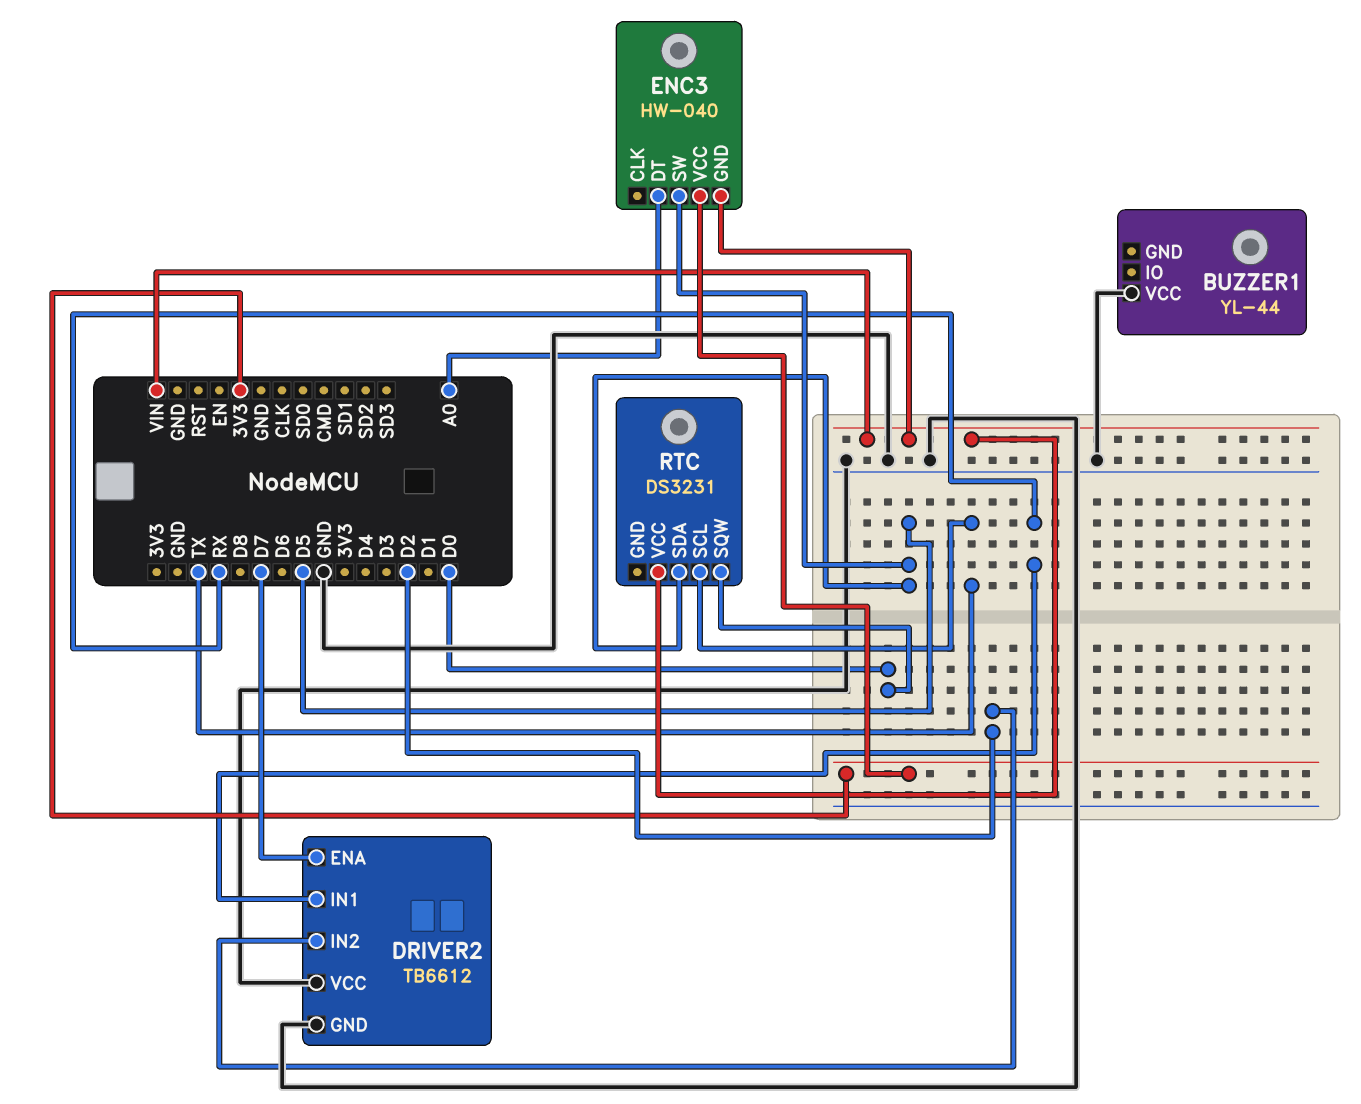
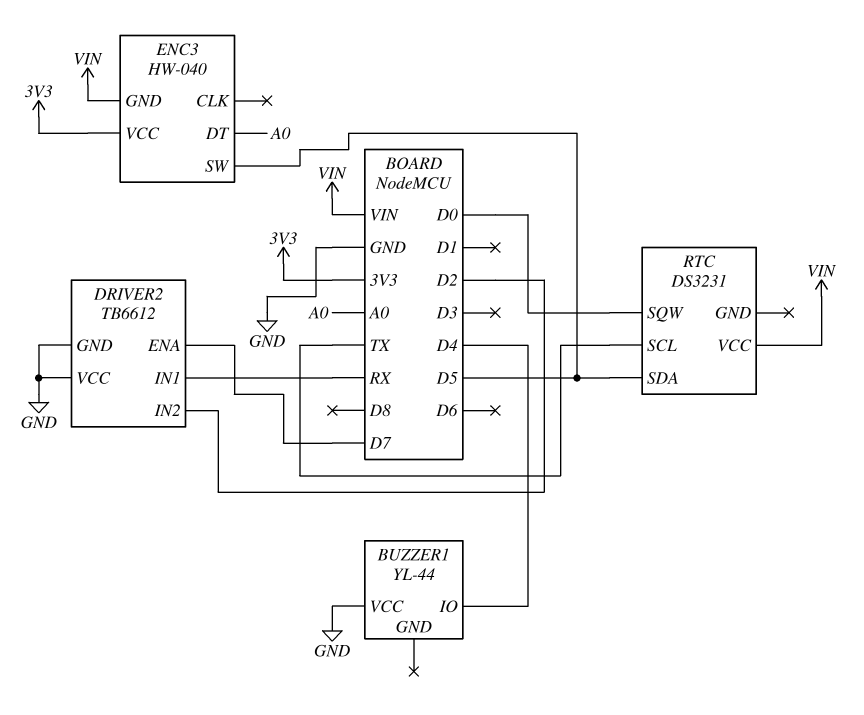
BUZZER1 pin IO: none -> D4

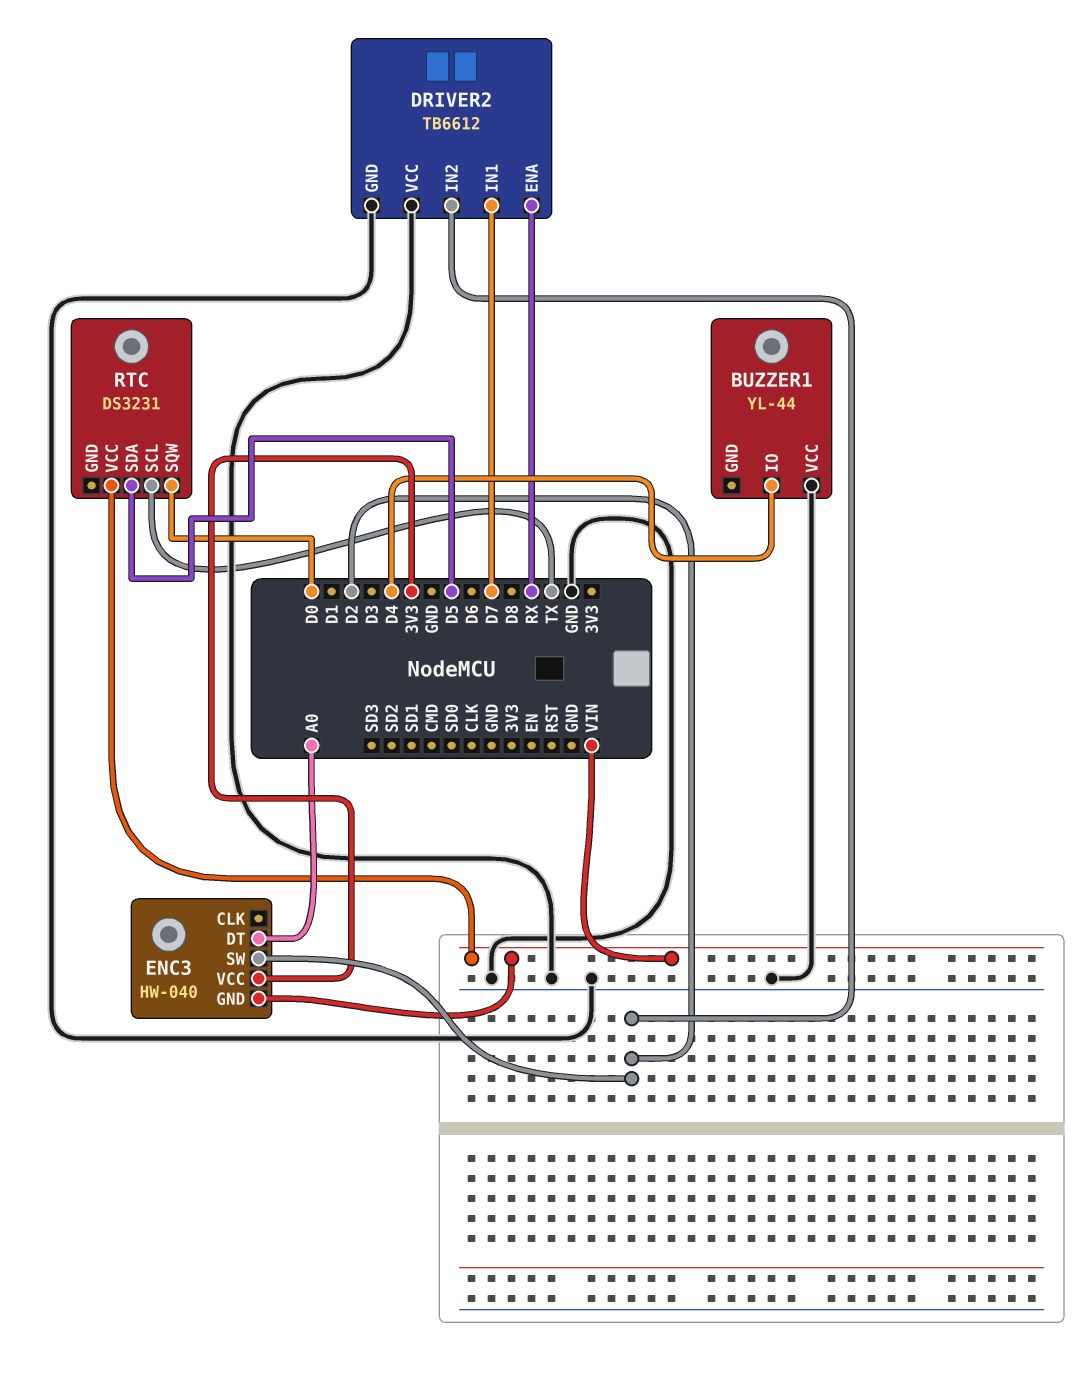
DRIVER2 pin ENA: D7 -> RX
DRIVER2 pin IN1: RX -> D7
ENC3 pin SW: D5 -> D2

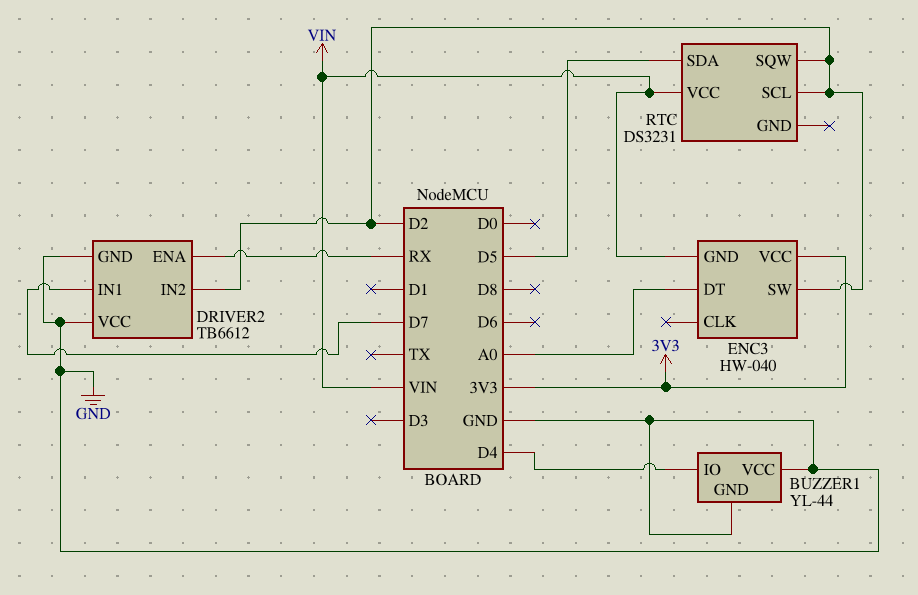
BUZZER1 pin GND: none -> GND
RTC pin SCL: TX -> D2
RTC pin SQW: D0 -> D2

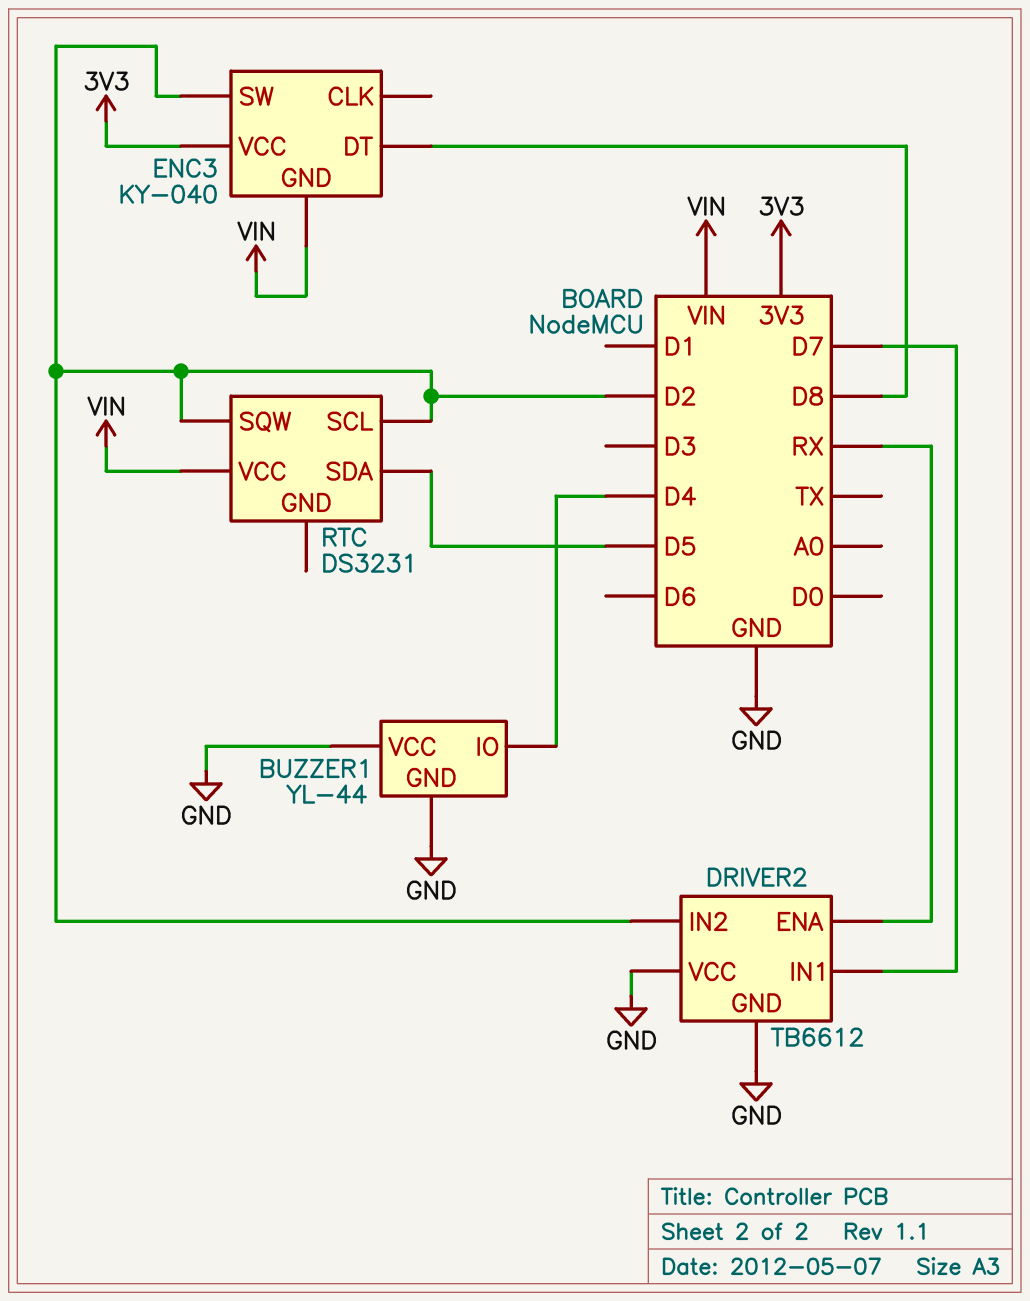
ENC3: HW-040 -> KY-040
ENC3 pin DT: A0 -> D8

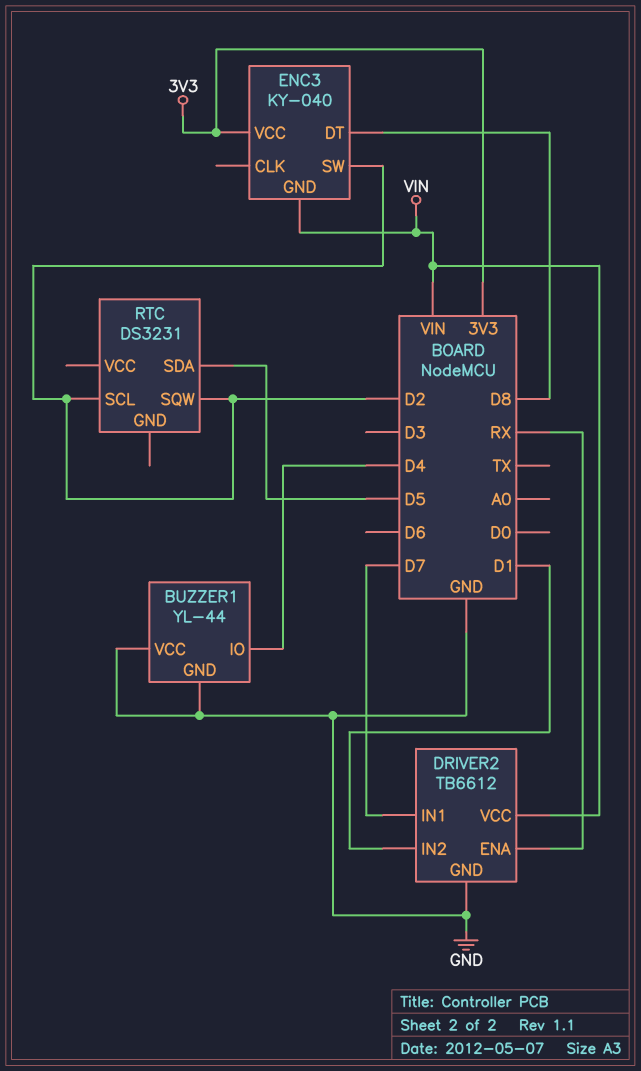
DRIVER2 pin IN2: D2 -> D1
DRIVER2 pin VCC: GND -> VIN
RTC pin VCC: VIN -> none

